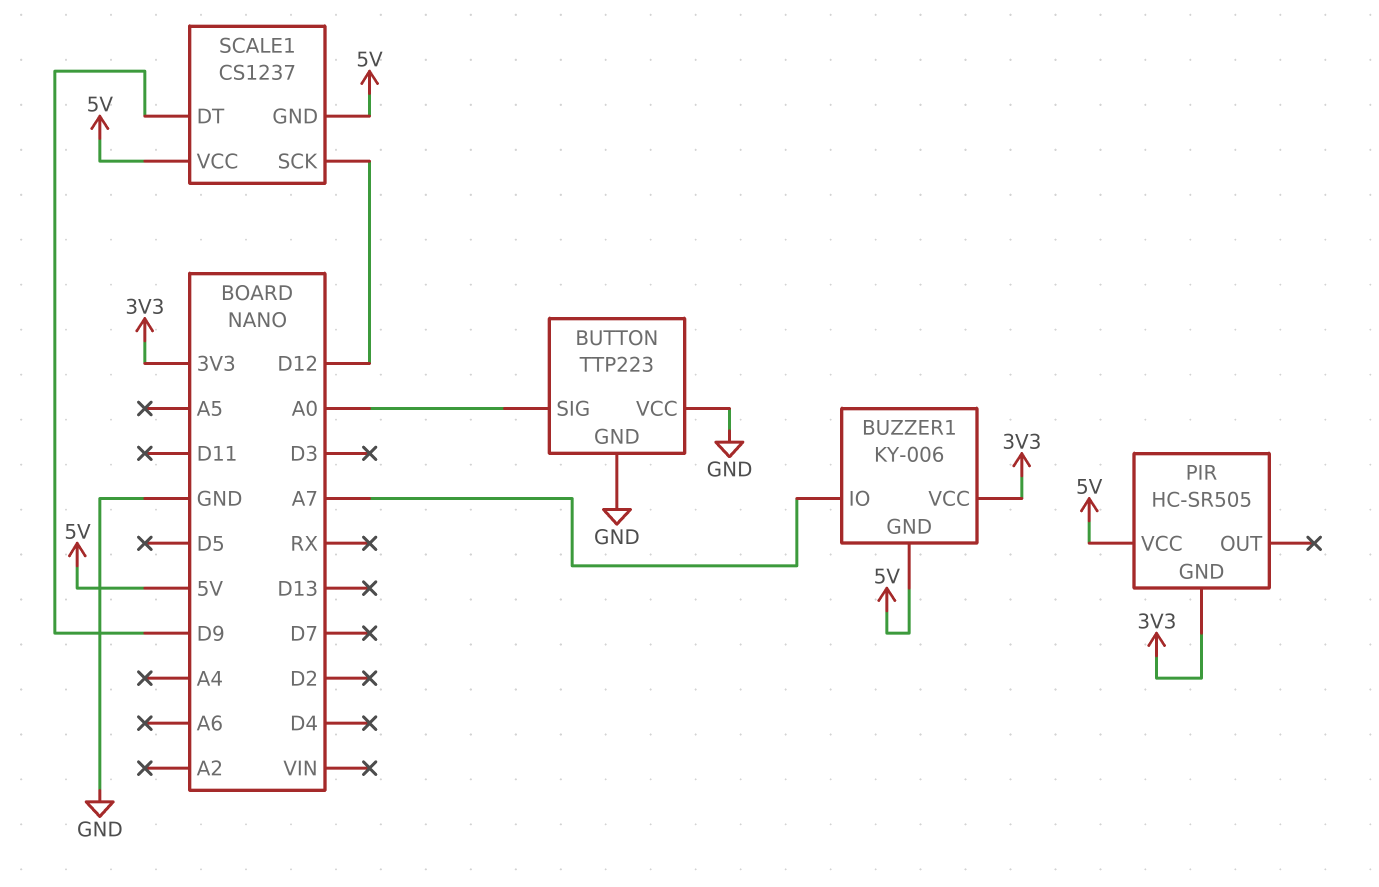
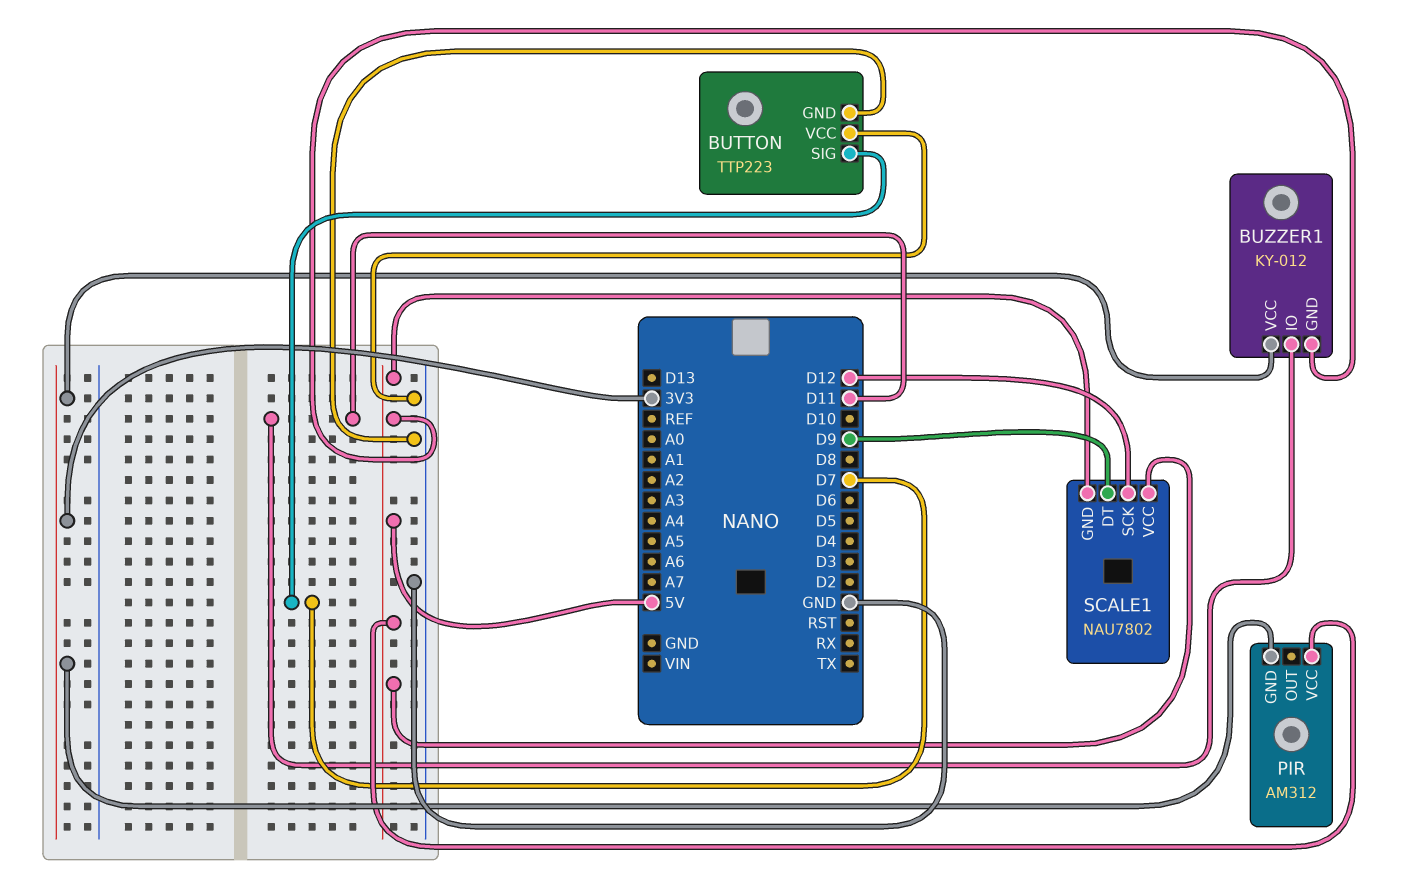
BUTTON pin SIG: A0 -> D7
BUZZER1: KY-006 -> KY-012
BUZZER1 pin IO: A7 -> D11
PIR: HC-SR505 -> AM312
SCALE1: CS1237 -> NAU7802

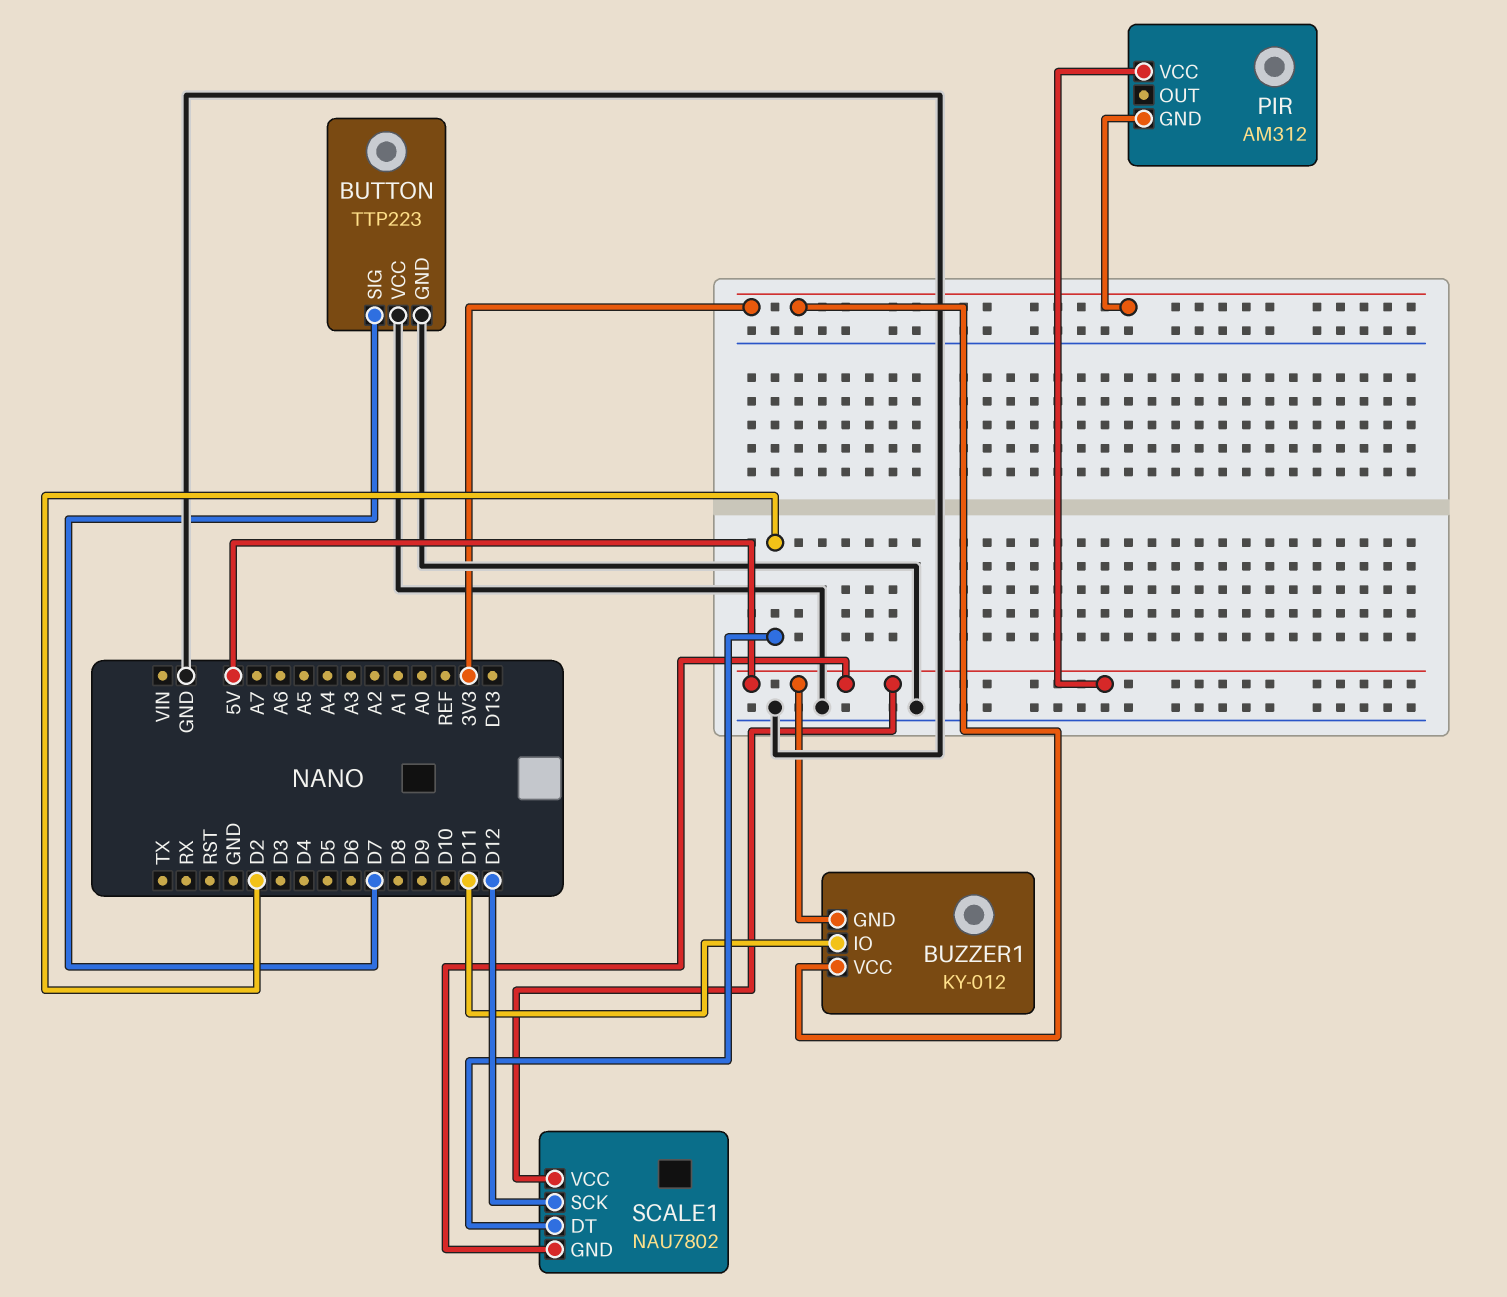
SCALE1 pin DT: D9 -> D2

